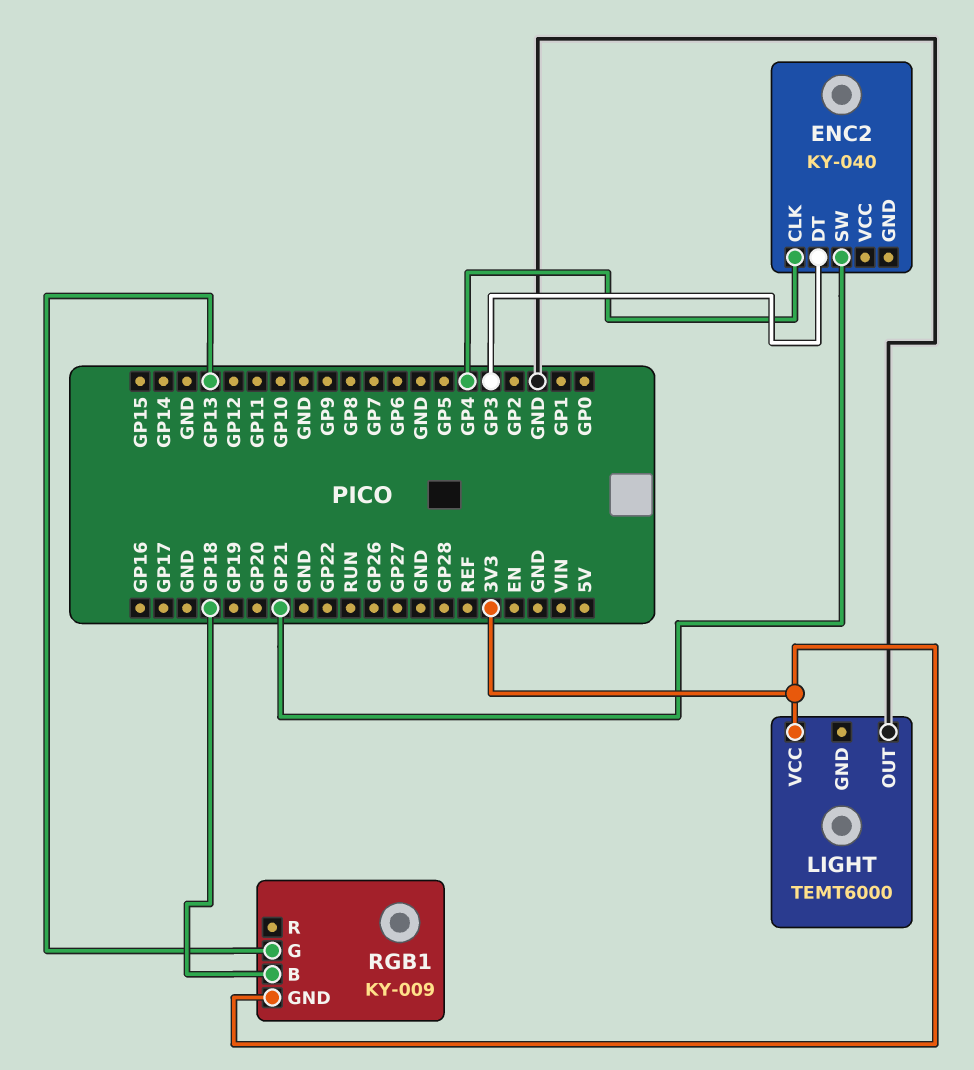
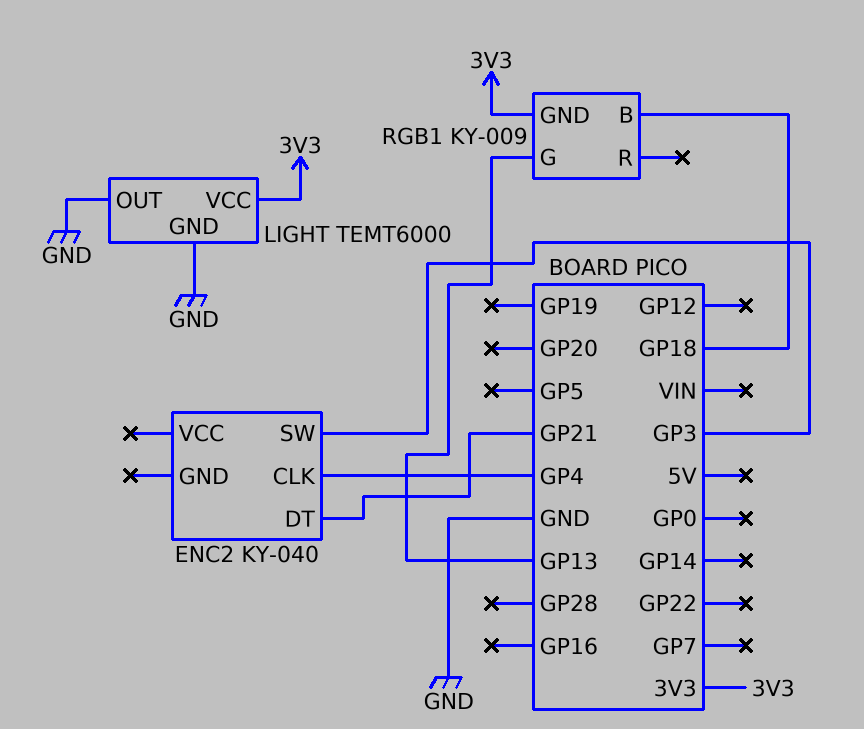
ENC2 pin DT: GP3 -> GP21
ENC2 pin SW: GP21 -> GP3
LIGHT pin GND: none -> GND

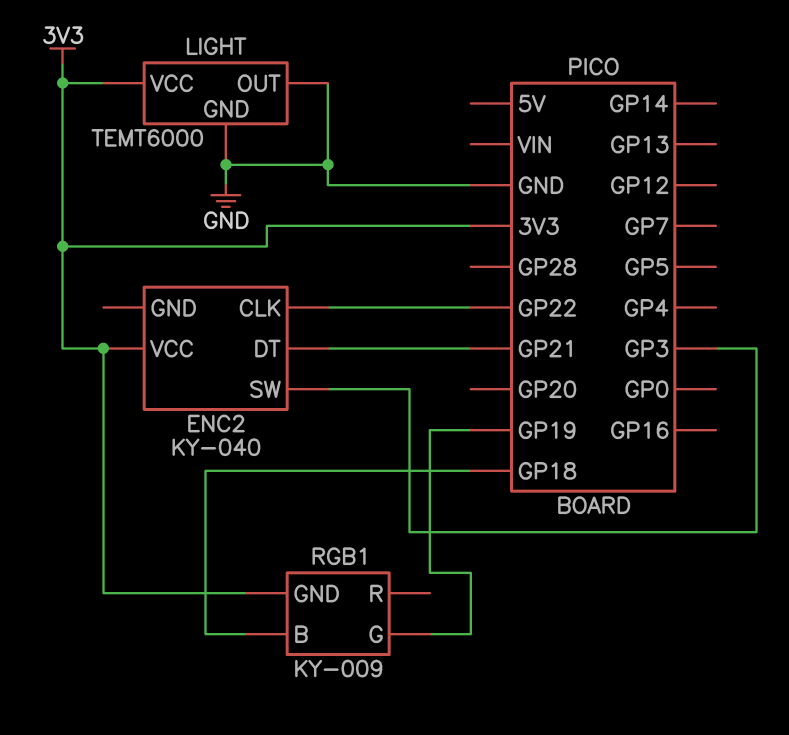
ENC2 pin CLK: GP4 -> GP22
ENC2 pin VCC: none -> 3V3
RGB1 pin G: GP13 -> GP19

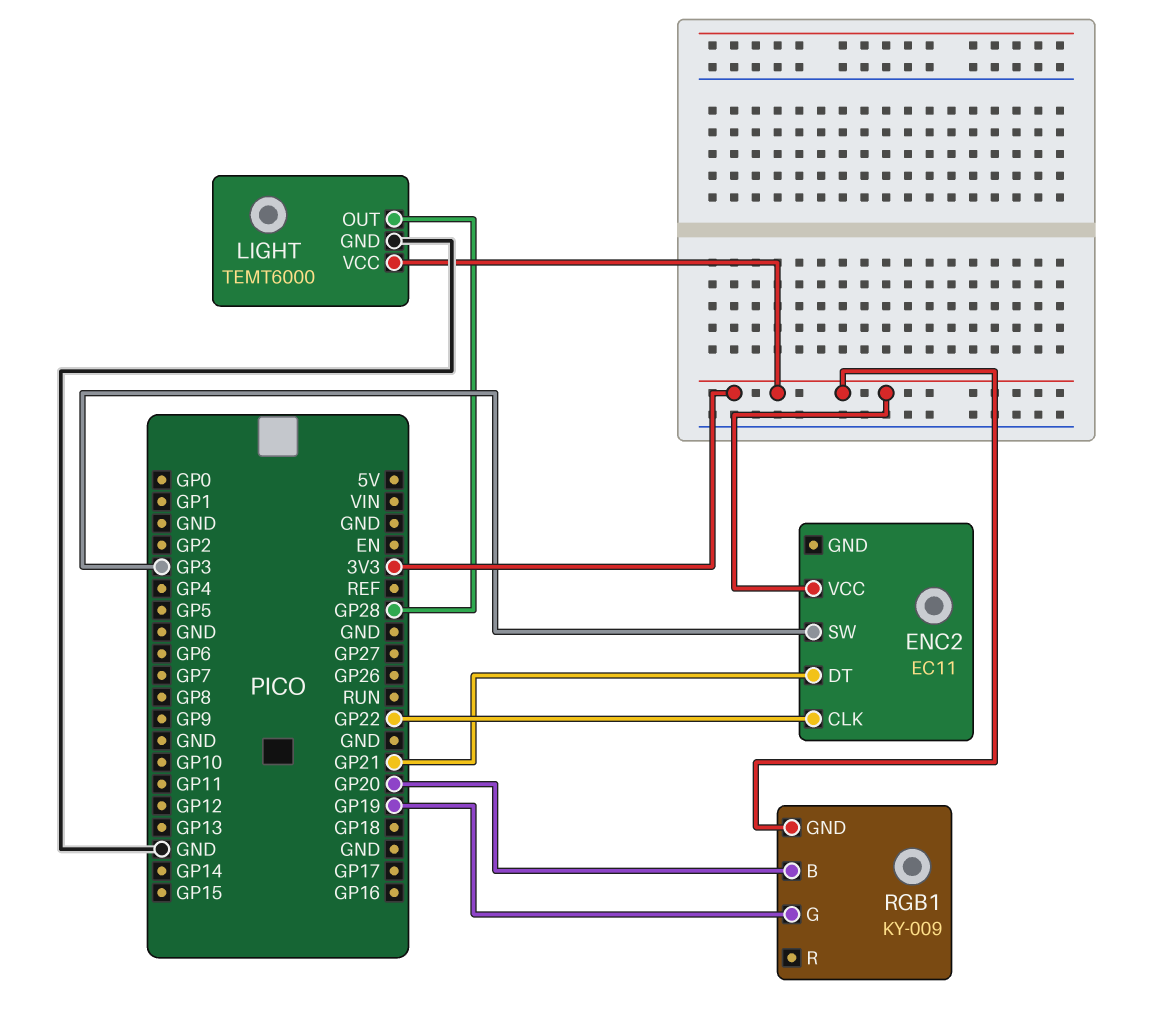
ENC2: KY-040 -> EC11
LIGHT pin OUT: GND -> GP28
RGB1 pin B: GP18 -> GP20

